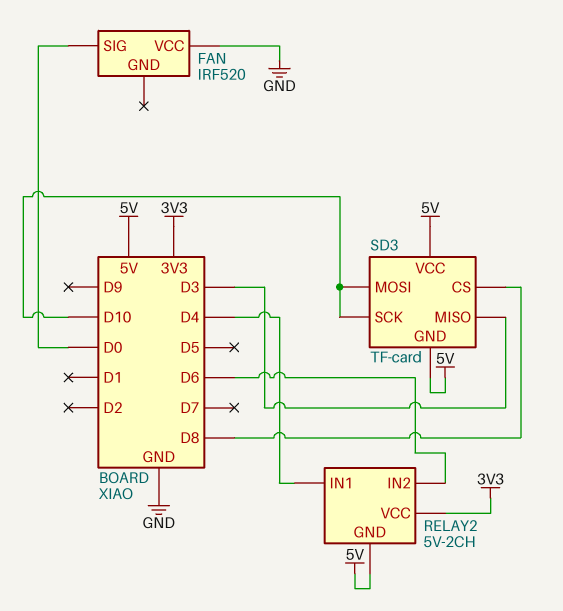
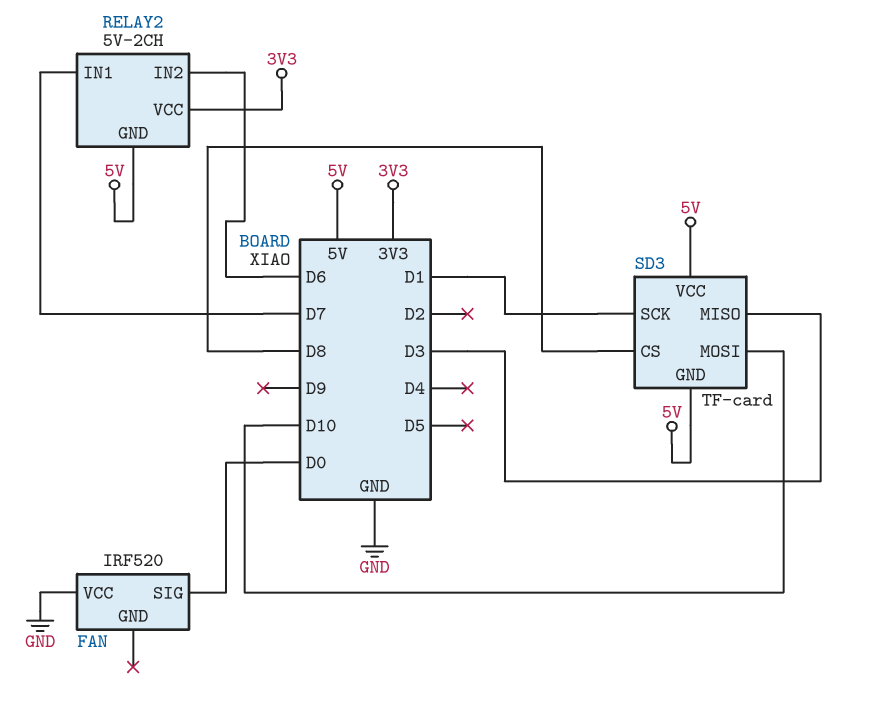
RELAY2 pin IN1: D4 -> D7
SD3 pin SCK: D10 -> D1

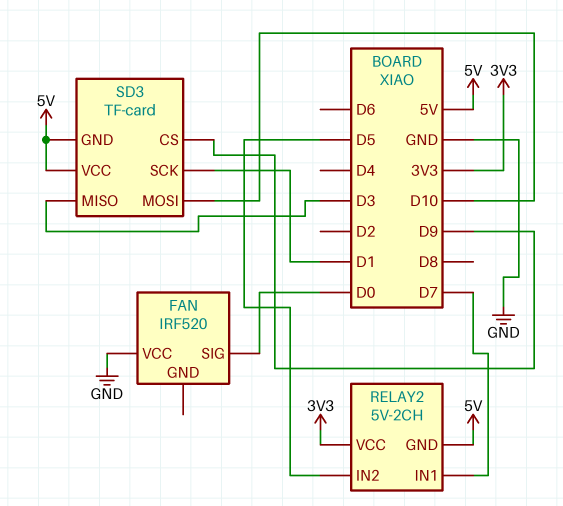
RELAY2 pin IN2: D6 -> D5
SD3 pin CS: D8 -> D9

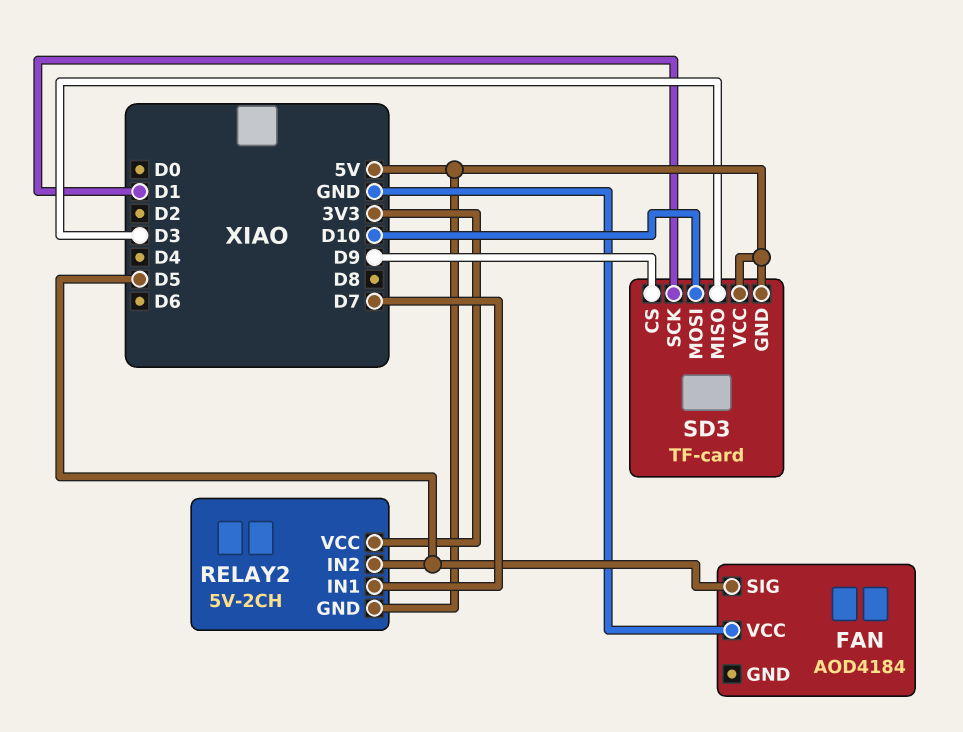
FAN: IRF520 -> AOD4184
FAN pin SIG: D0 -> D5

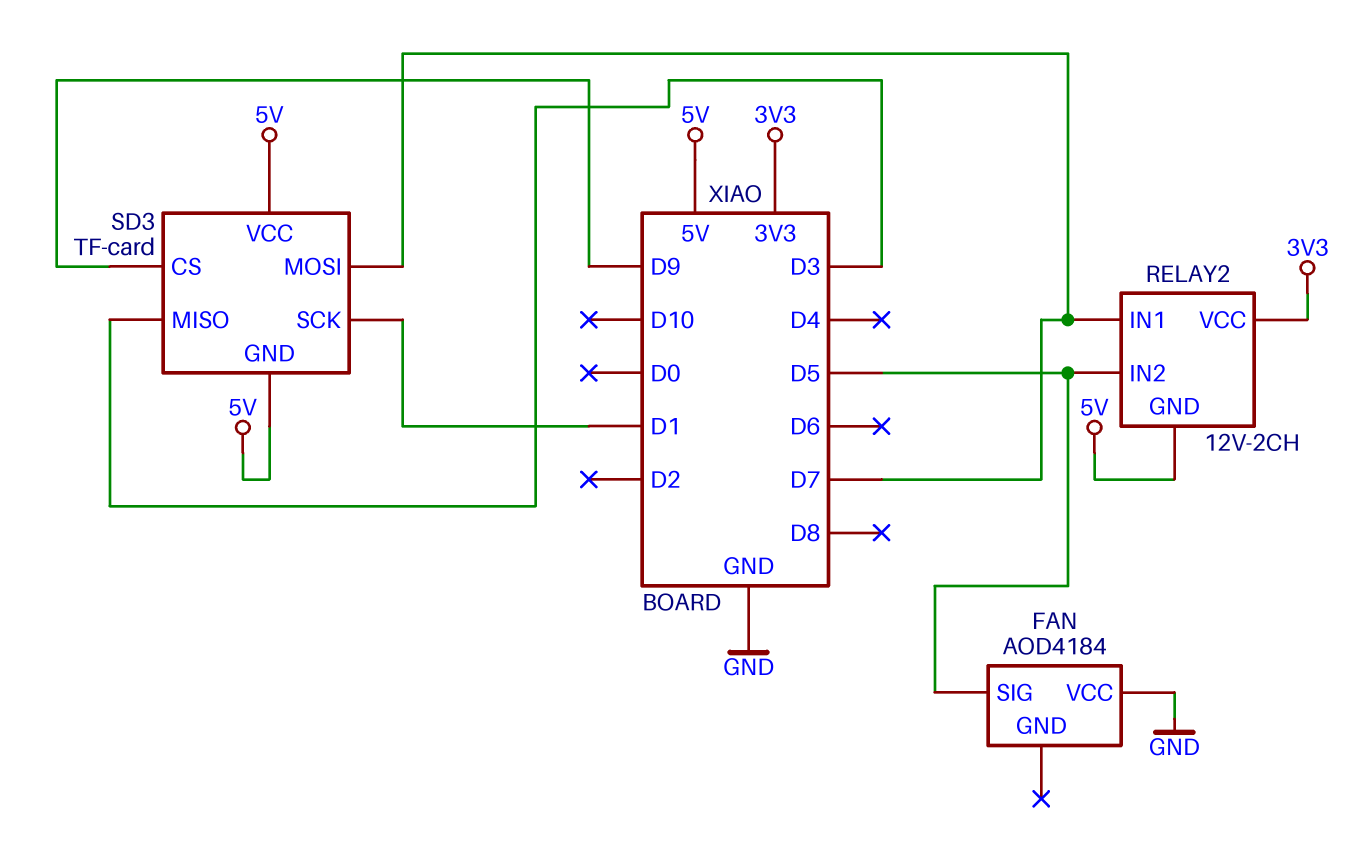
RELAY2: 5V-2CH -> 12V-2CH
SD3 pin MOSI: D10 -> D7

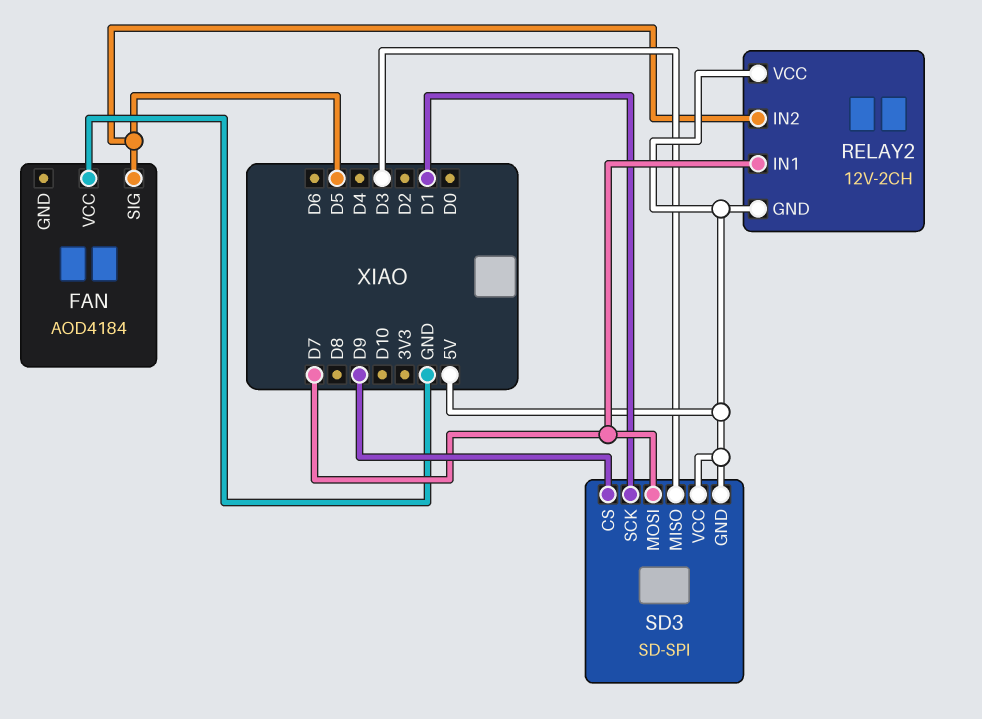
RELAY2 pin VCC: 3V3 -> 5V
SD3: TF-card -> SD-SPI

